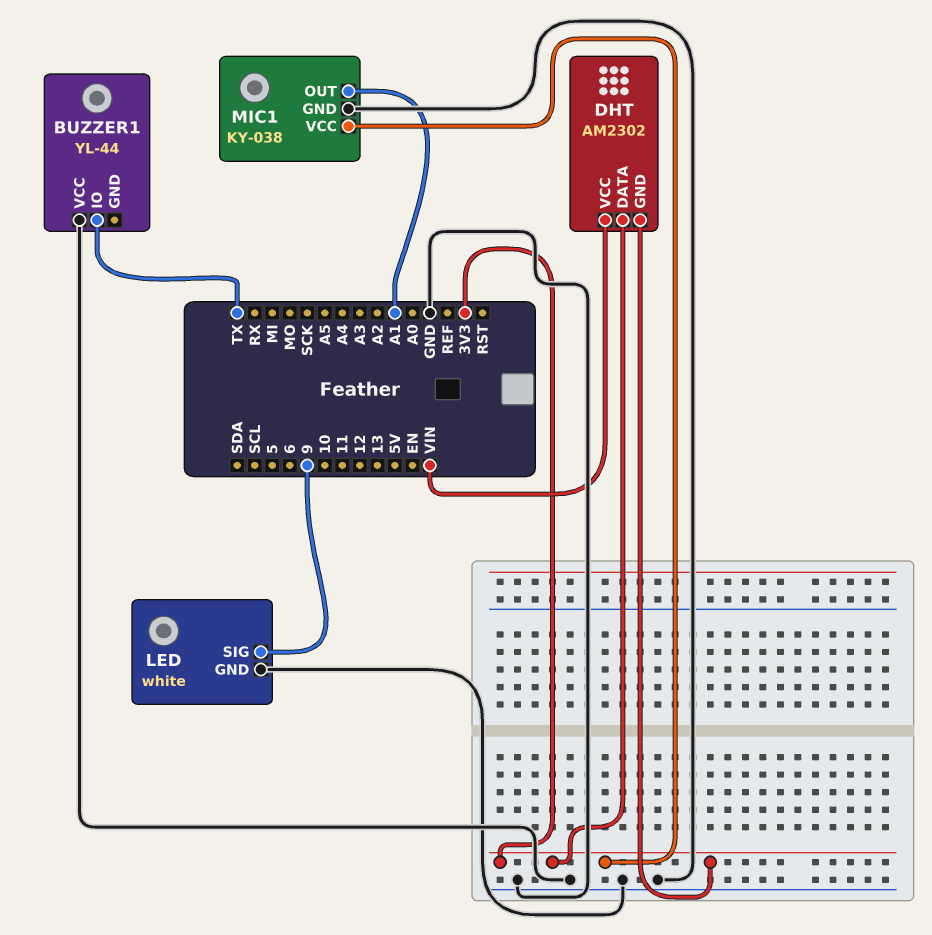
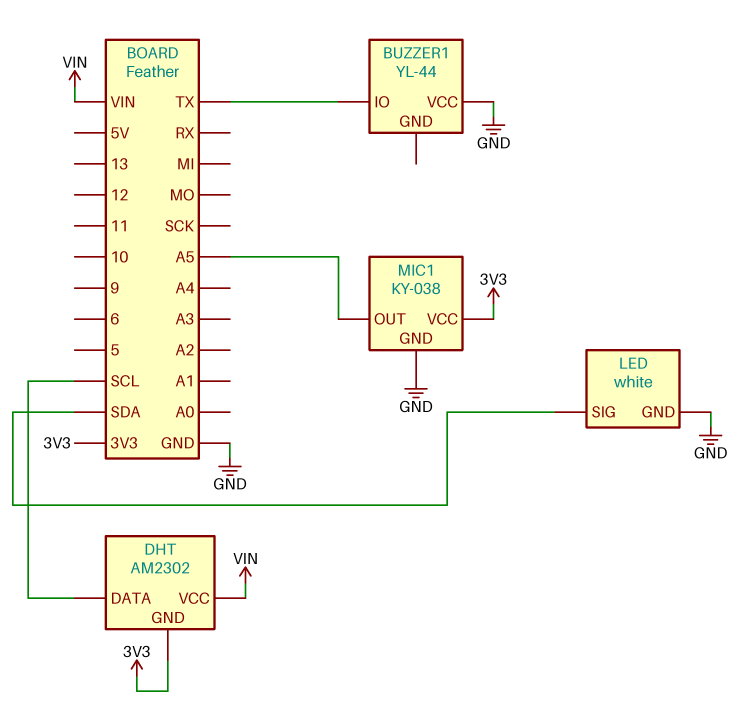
DHT pin DATA: 3V3 -> SCL
LED pin SIG: 9 -> SDA
MIC1 pin OUT: A1 -> A5

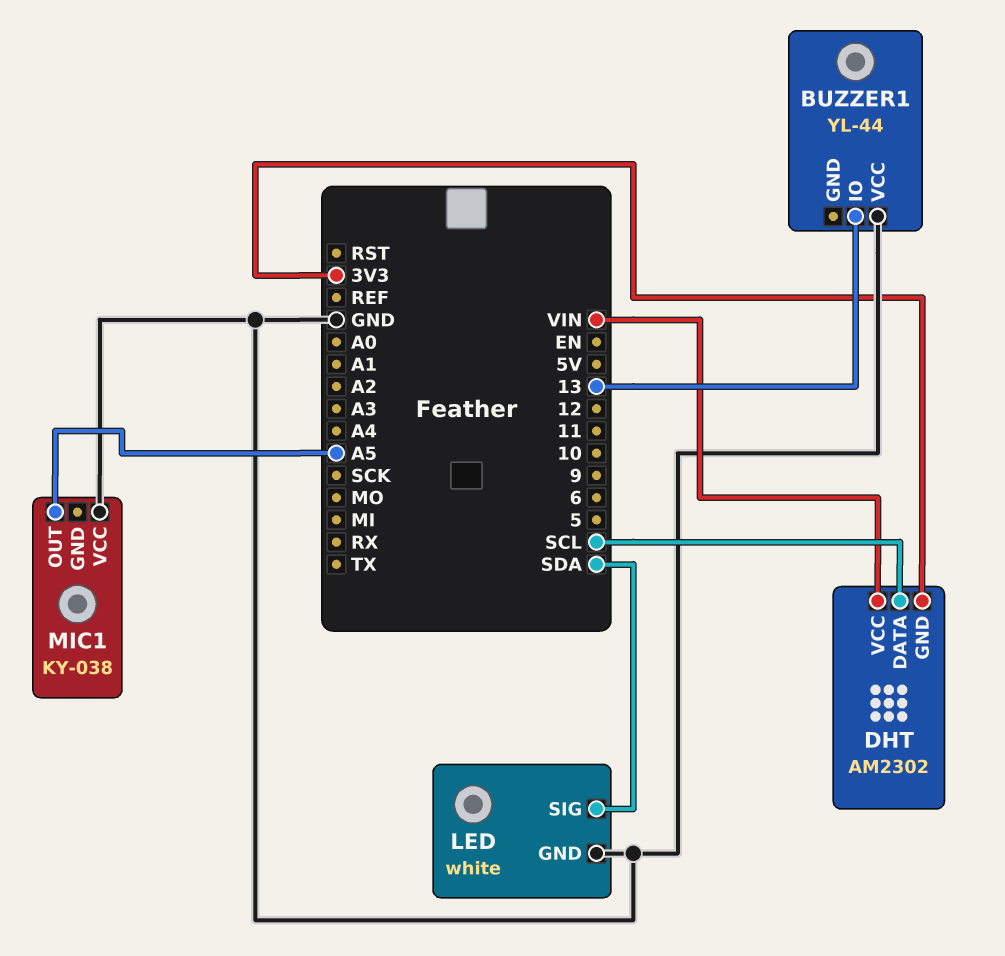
BUZZER1 pin IO: TX -> 13
MIC1 pin GND: GND -> none
MIC1 pin VCC: 3V3 -> GND

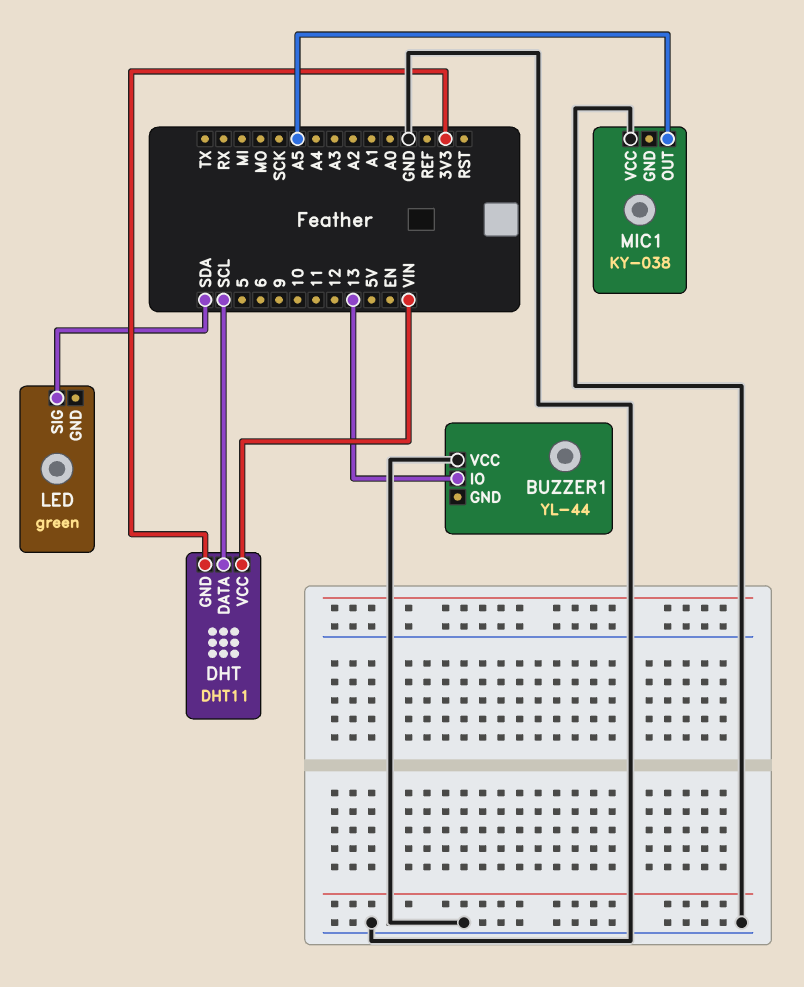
DHT: AM2302 -> DHT11
LED: white -> green
LED pin GND: GND -> none

